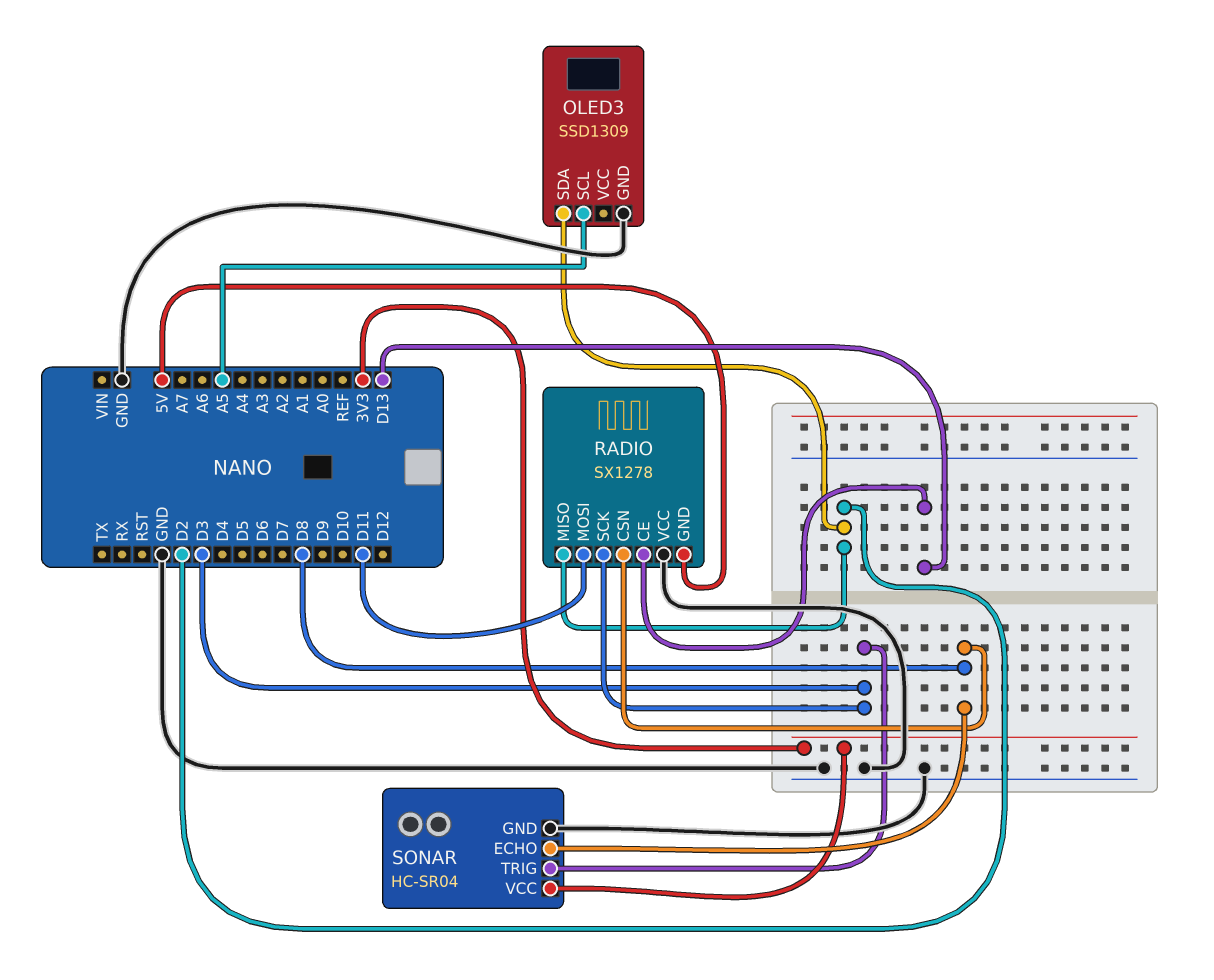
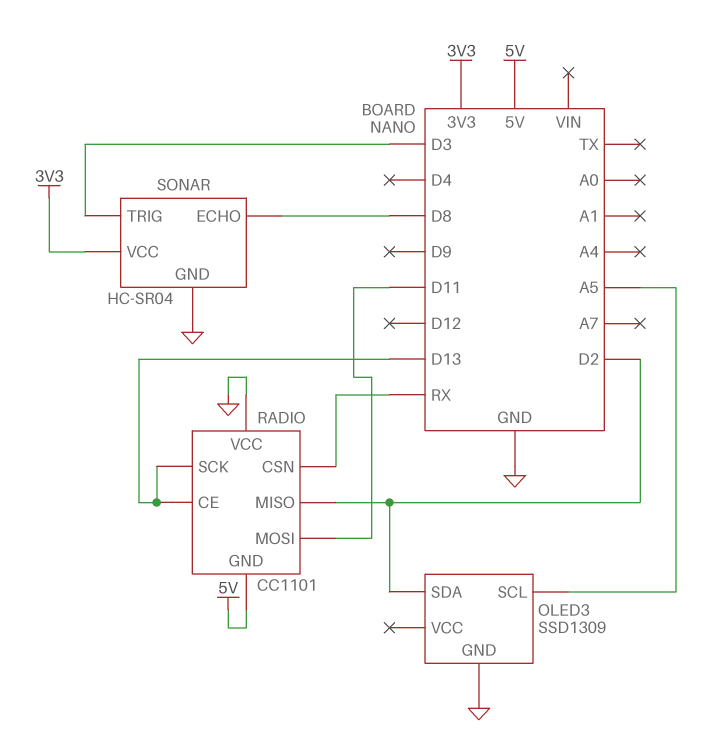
RADIO: SX1278 -> CC1101
RADIO pin CSN: D8 -> RX
RADIO pin SCK: D3 -> D13

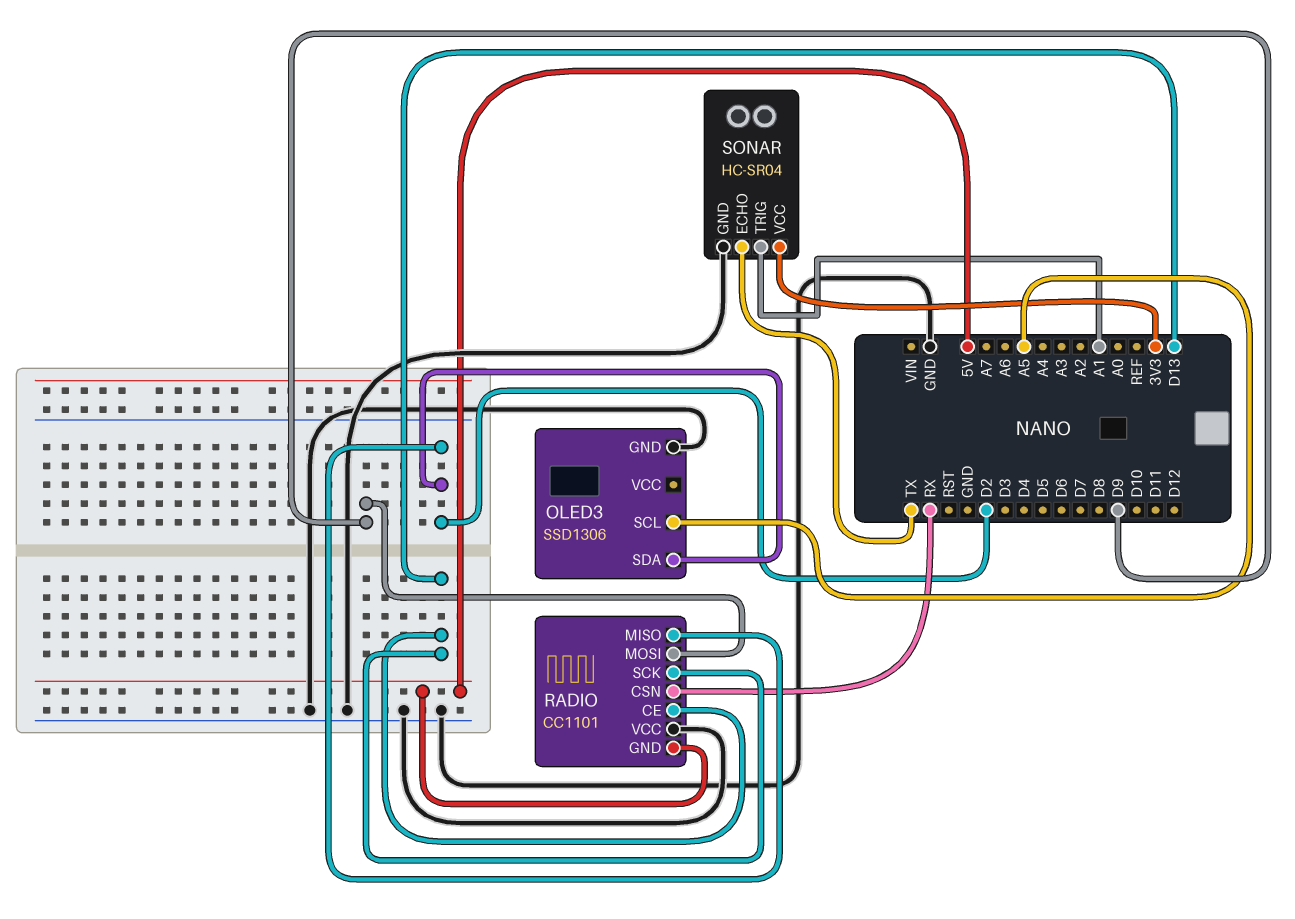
OLED3: SSD1309 -> SSD1306
RADIO pin MOSI: D11 -> D9
SONAR pin ECHO: D8 -> TX
SONAR pin TRIG: D3 -> A1

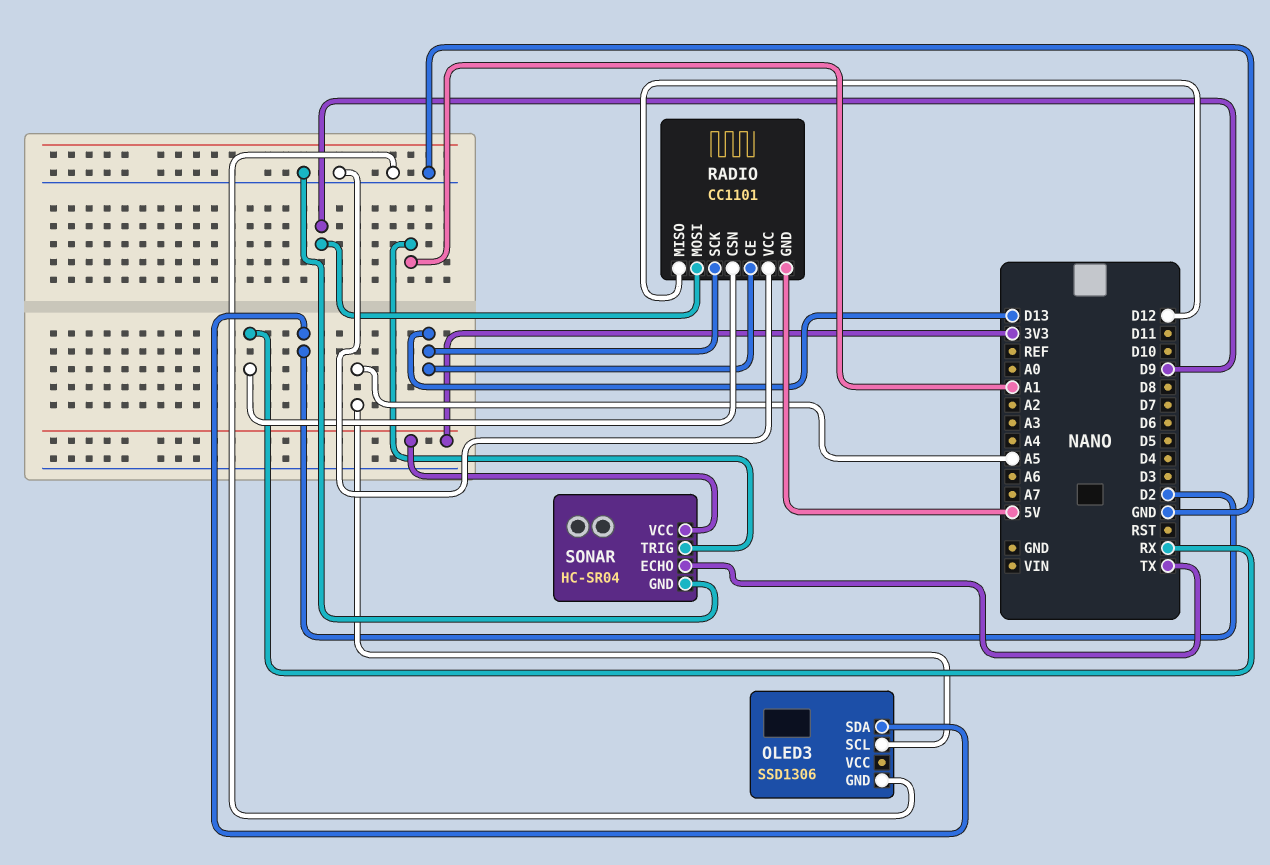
RADIO pin MISO: D2 -> D12

